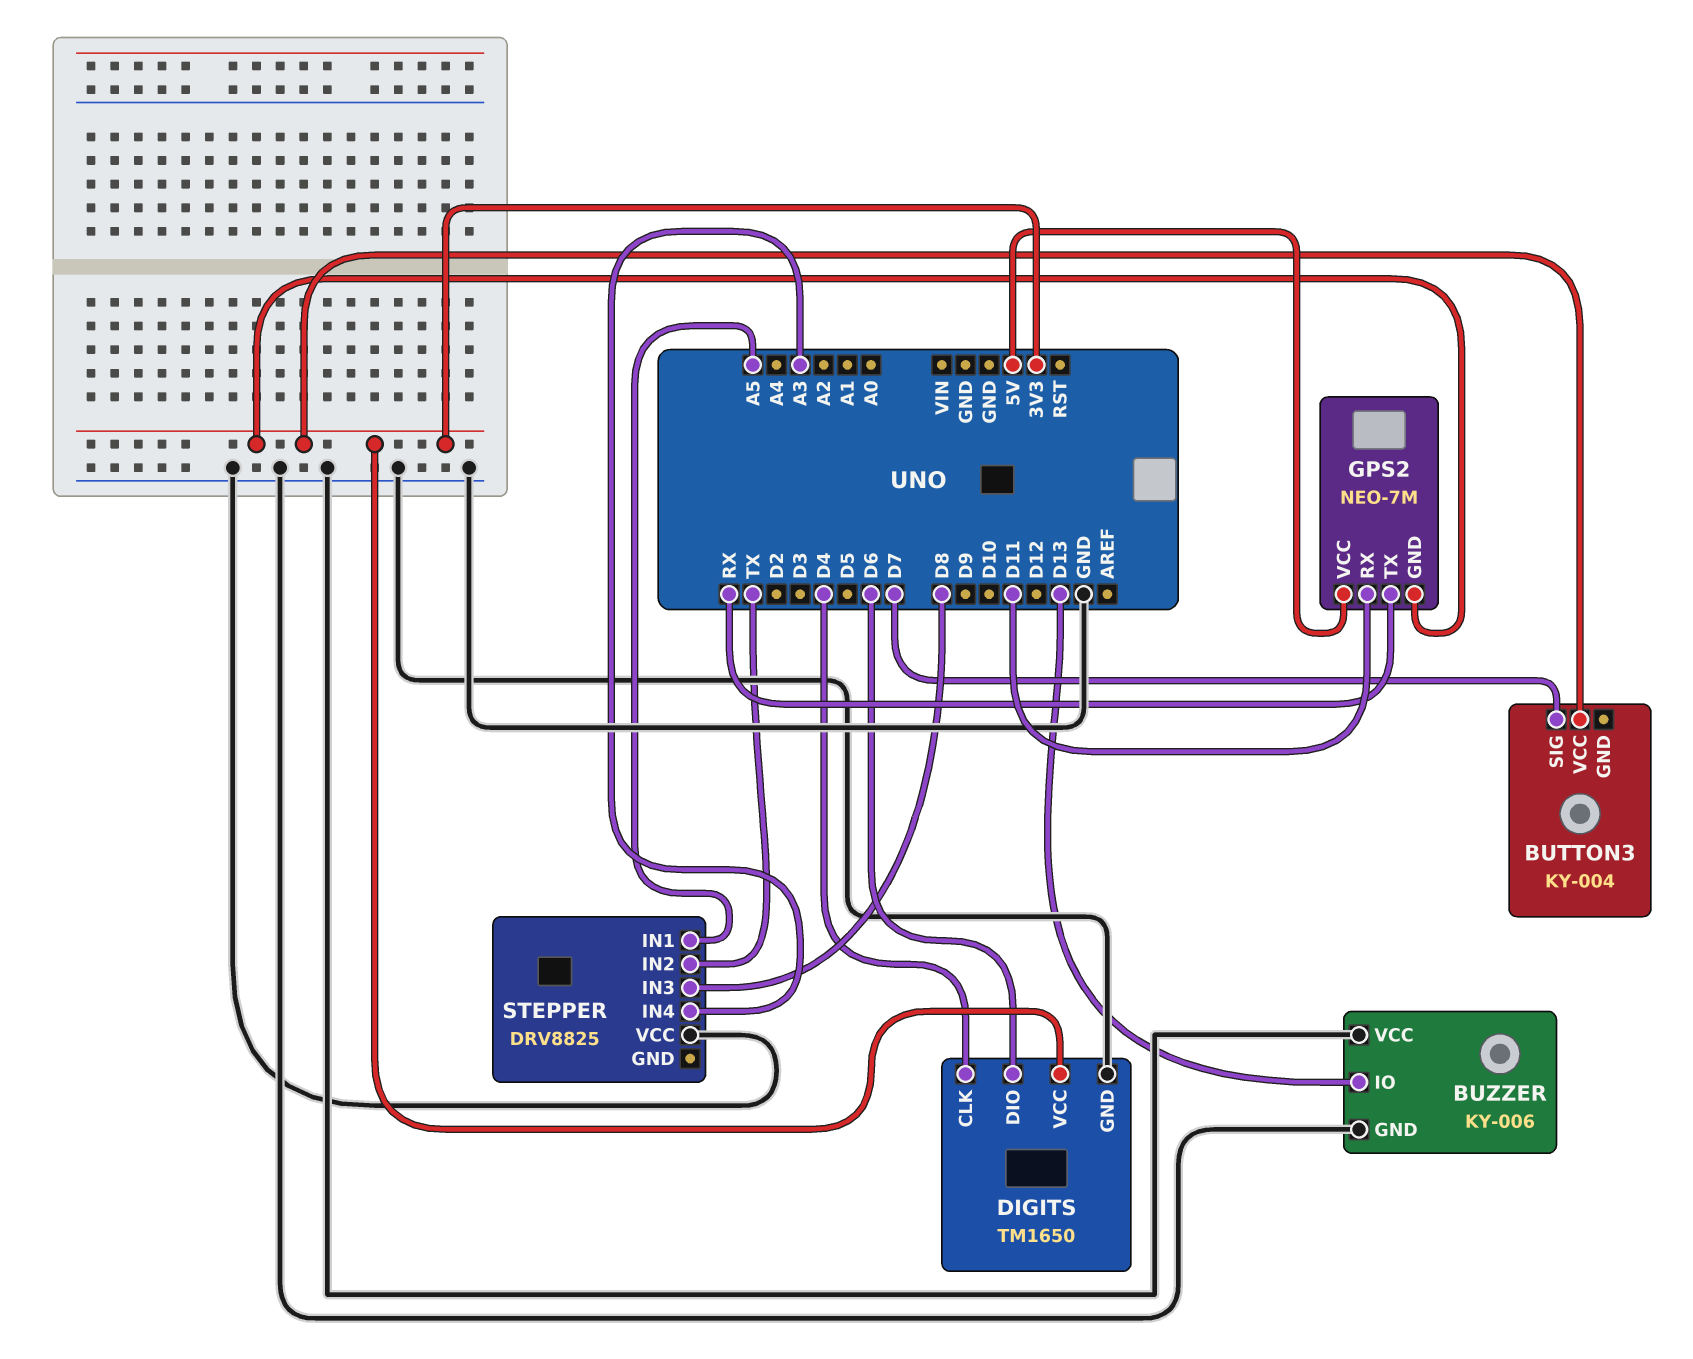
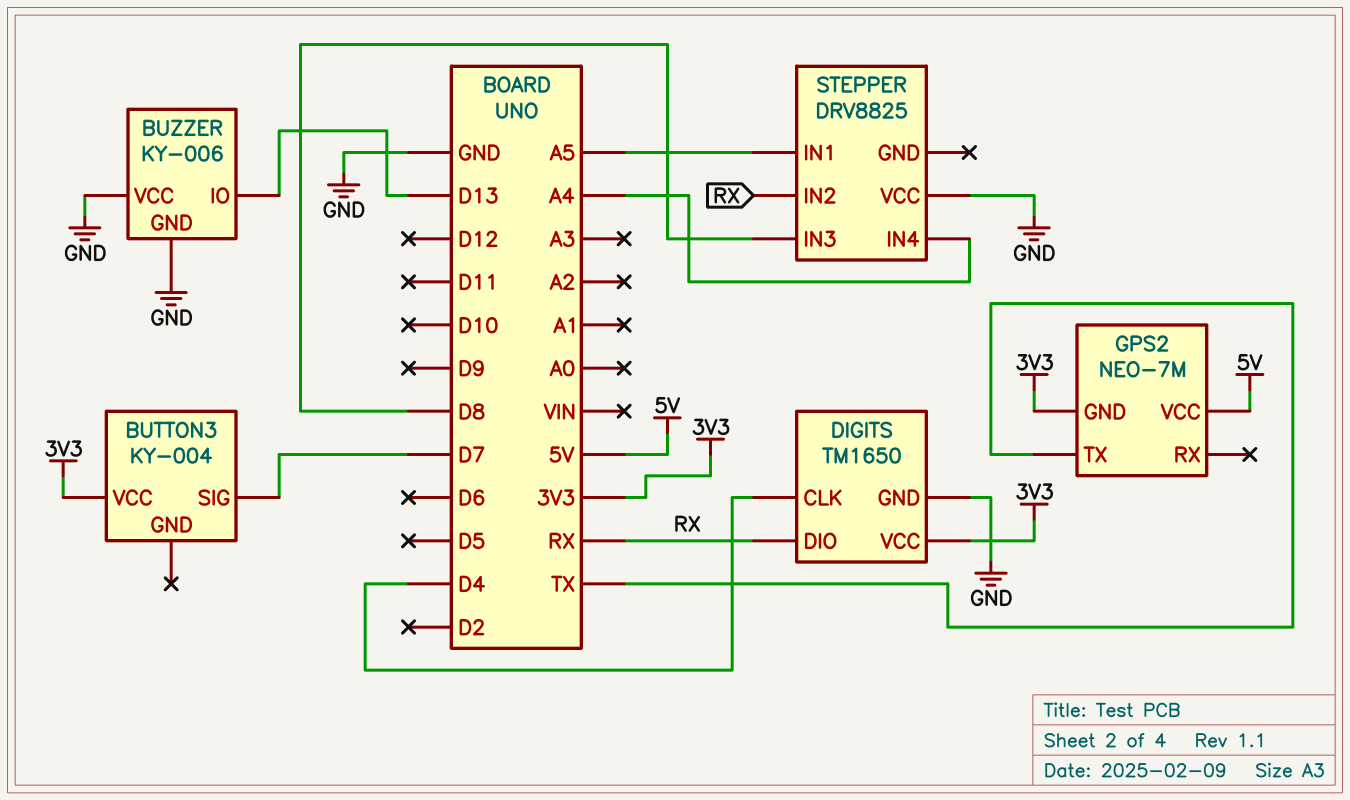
DIGITS pin DIO: D6 -> RX
GPS2 pin RX: D11 -> none
GPS2 pin TX: RX -> TX
STEPPER pin IN2: TX -> RX
STEPPER pin IN4: A3 -> A4

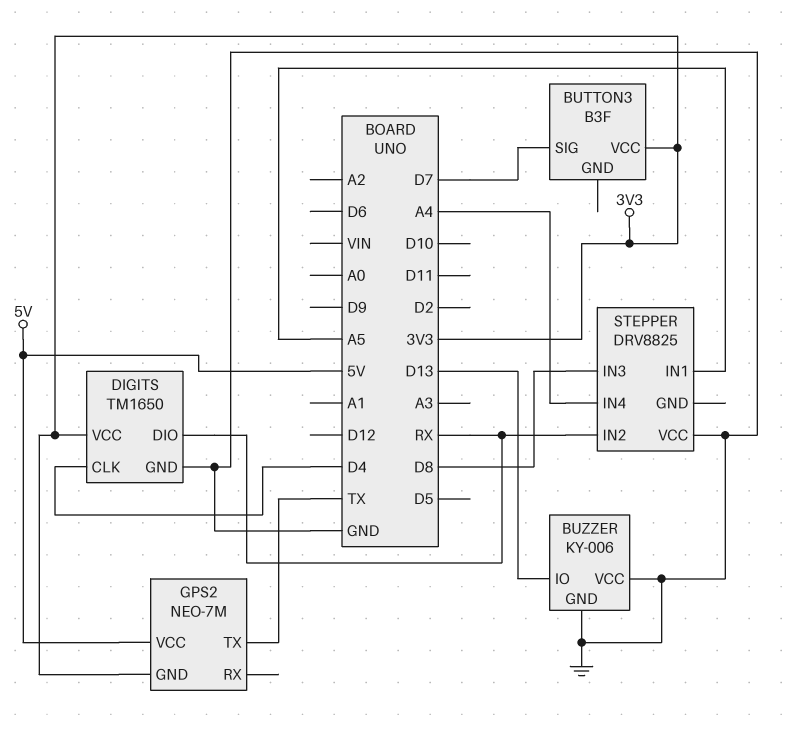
BUTTON3: KY-004 -> B3F

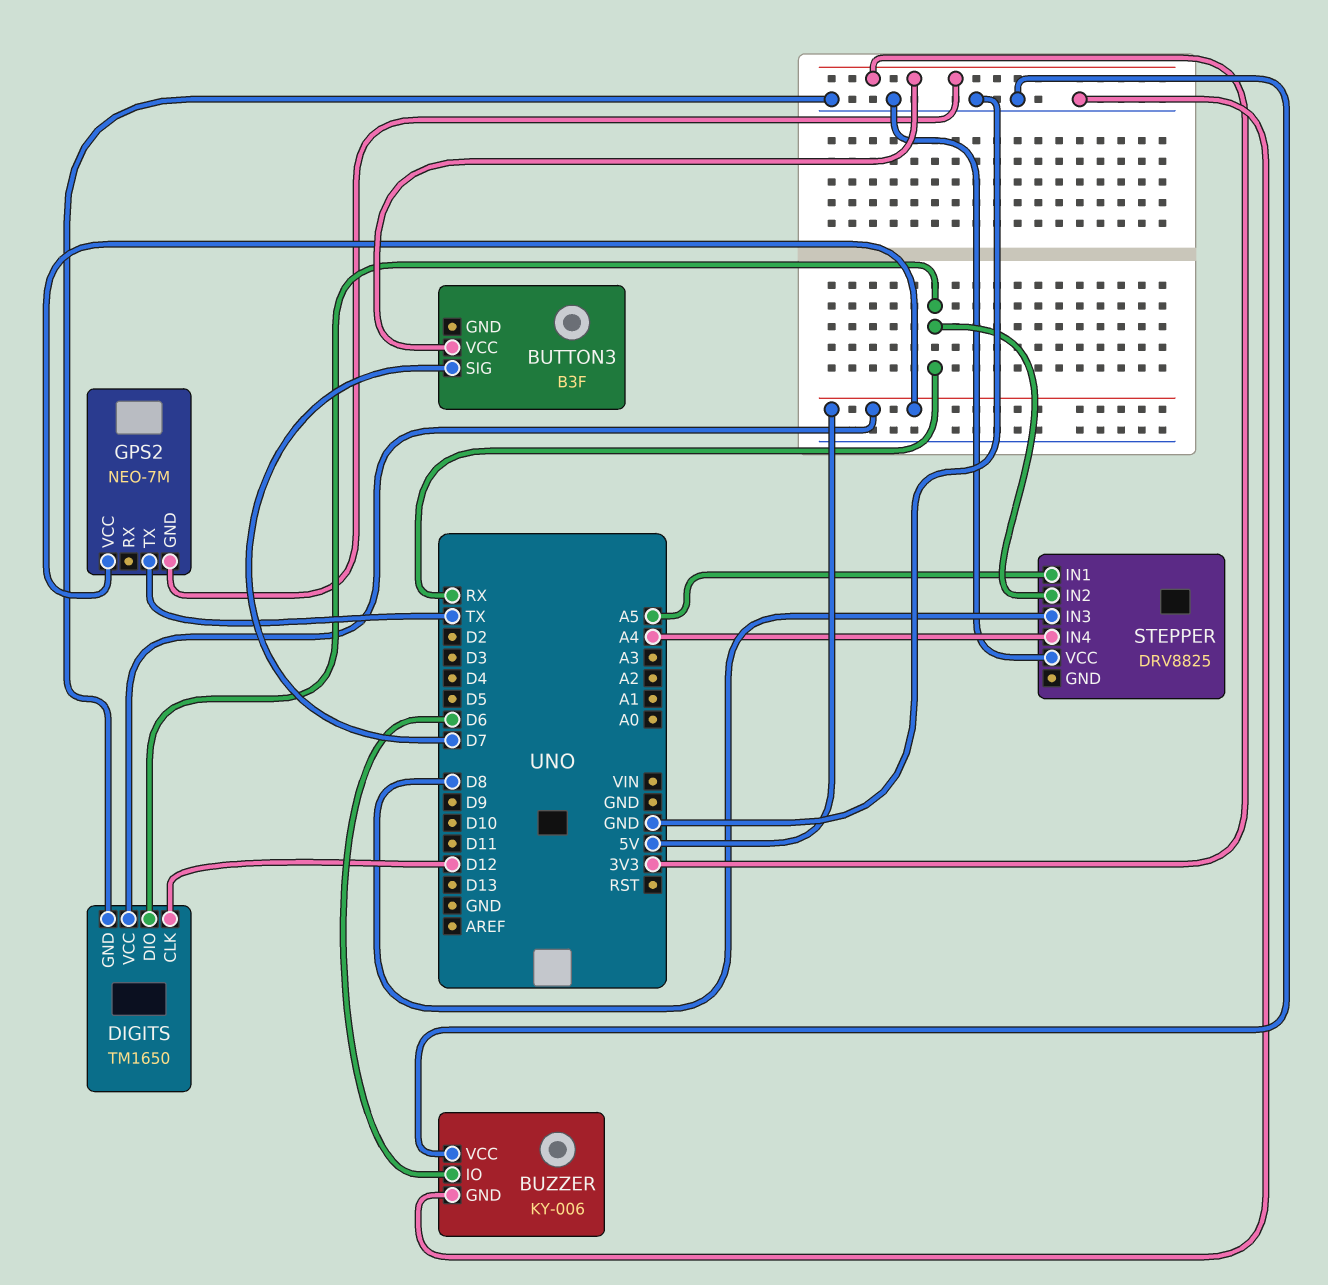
BUZZER pin IO: D13 -> D6
DIGITS pin CLK: D4 -> D12
DIGITS pin VCC: 3V3 -> 5V

